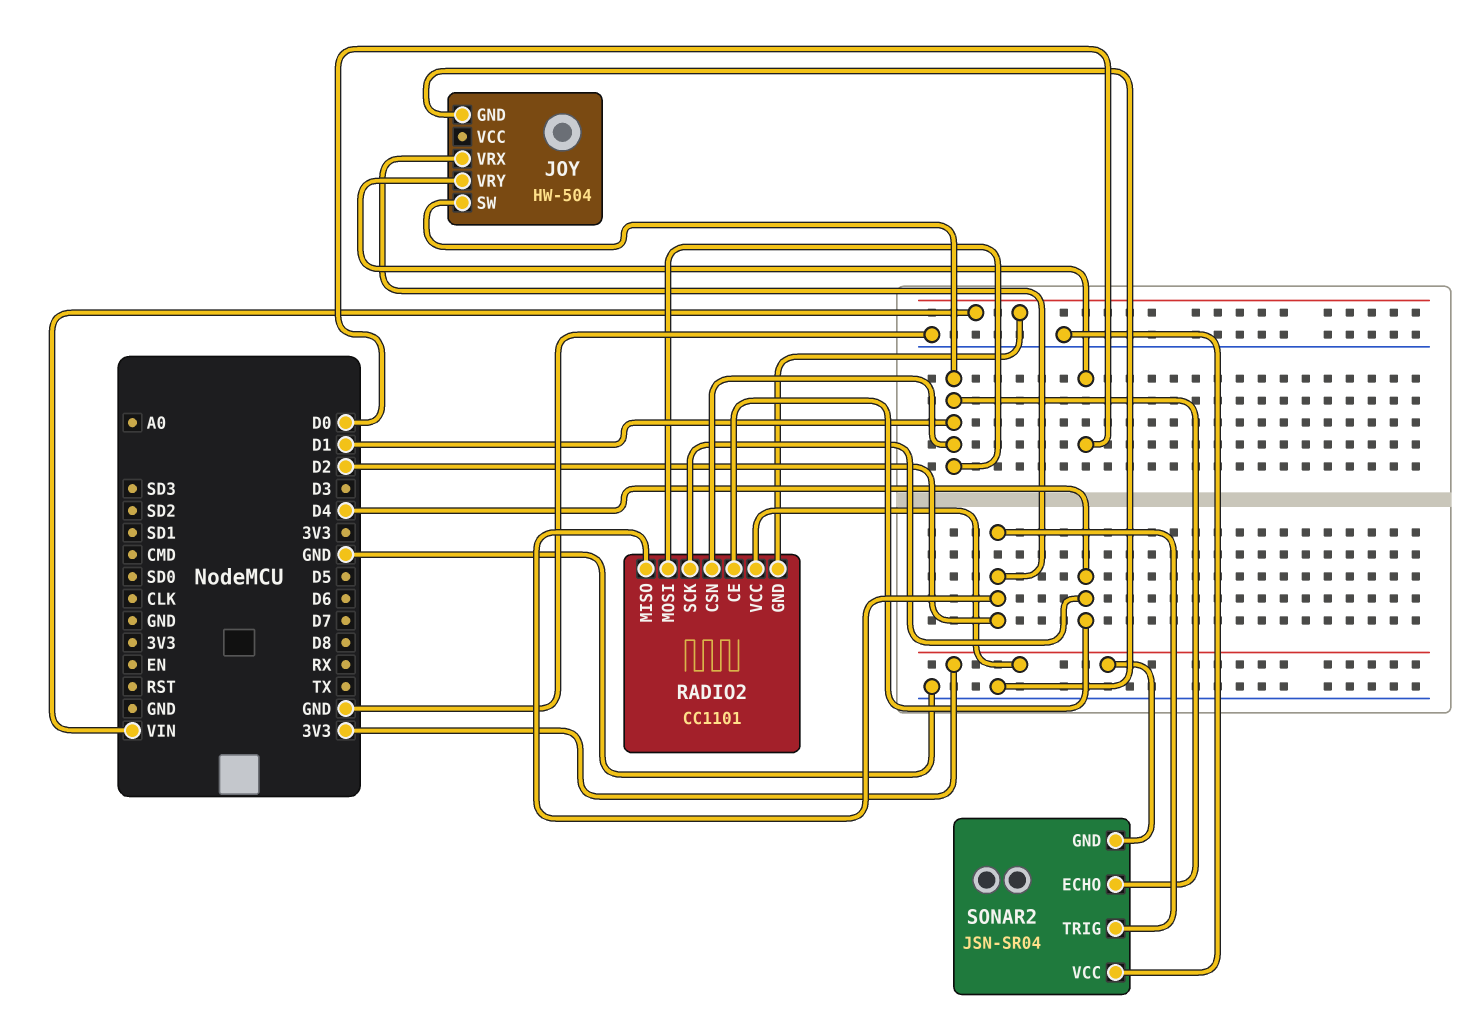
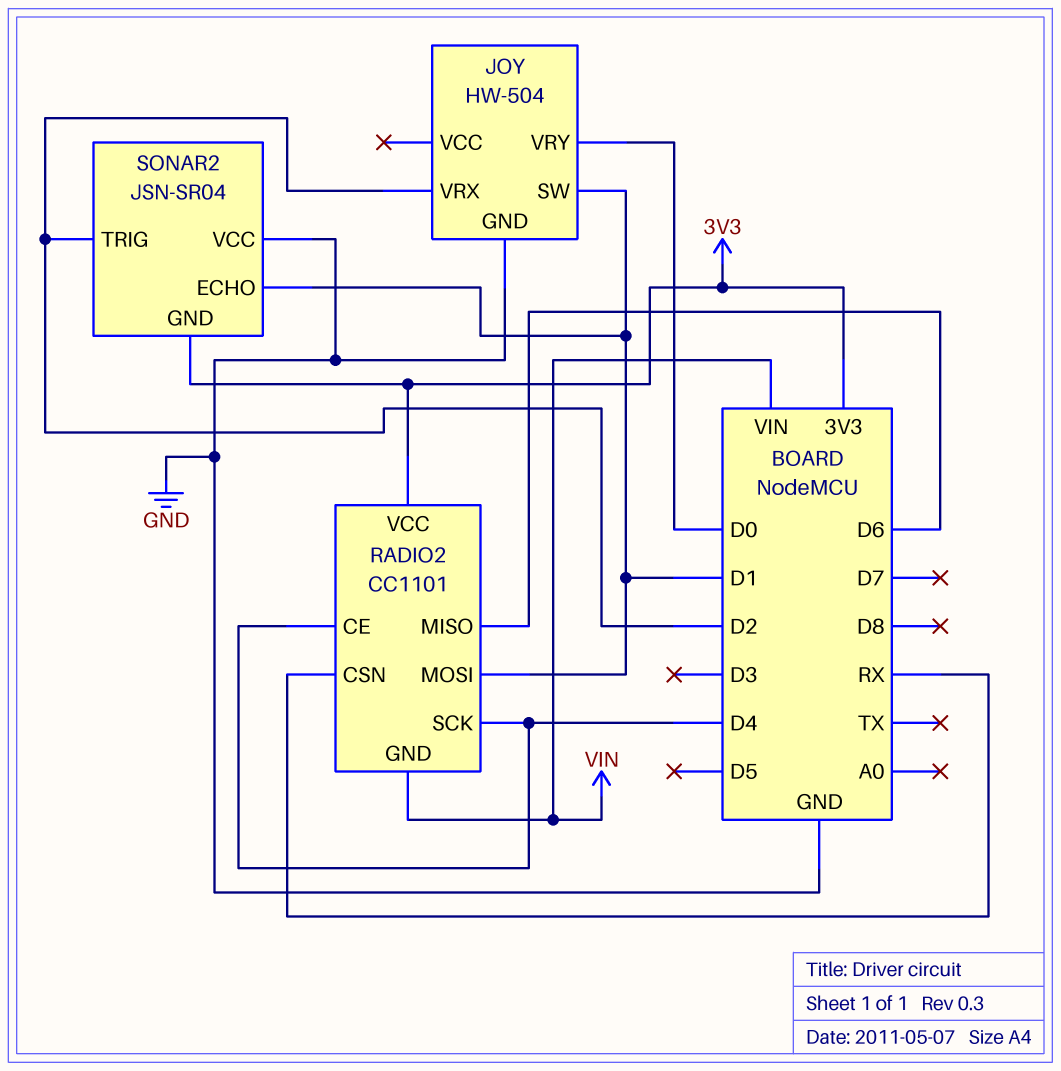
RADIO2 pin CSN: D1 -> RX
RADIO2 pin MISO: D2 -> D6

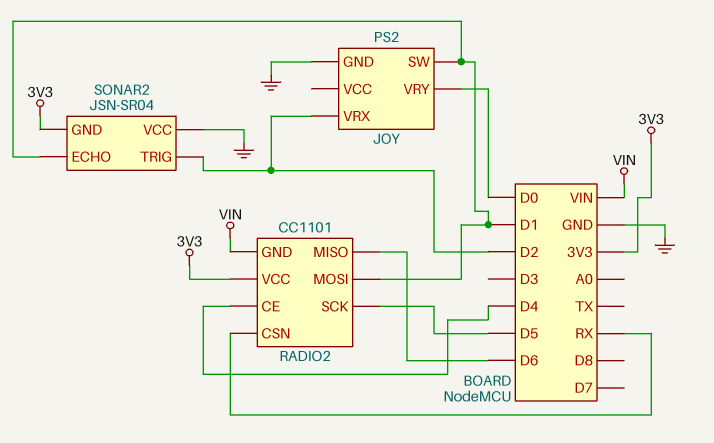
JOY: HW-504 -> PS2
RADIO2 pin SCK: D4 -> D5

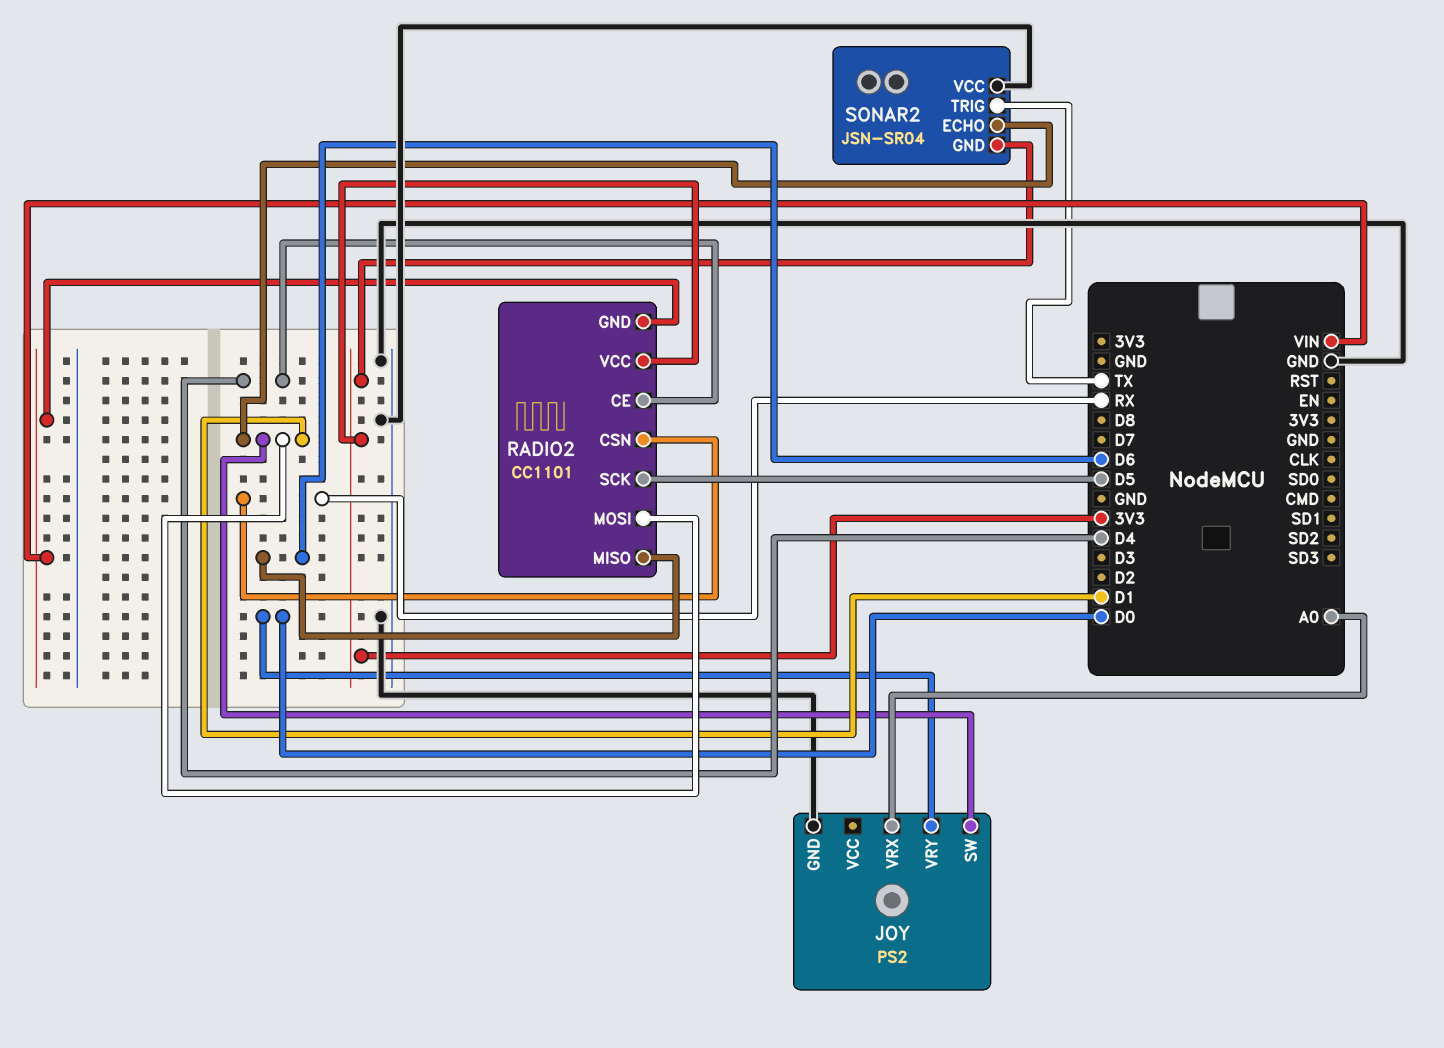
JOY pin VRX: D2 -> A0
SONAR2 pin TRIG: D2 -> TX

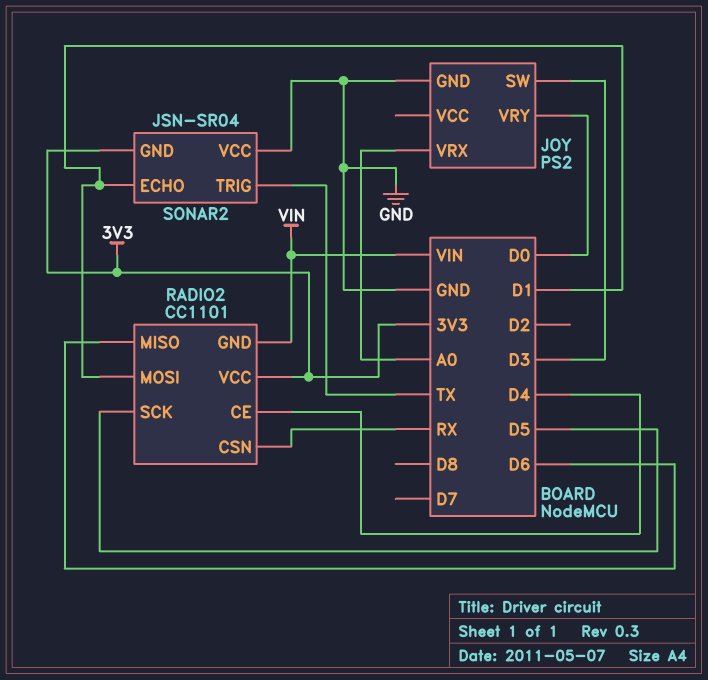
JOY pin SW: D1 -> D3

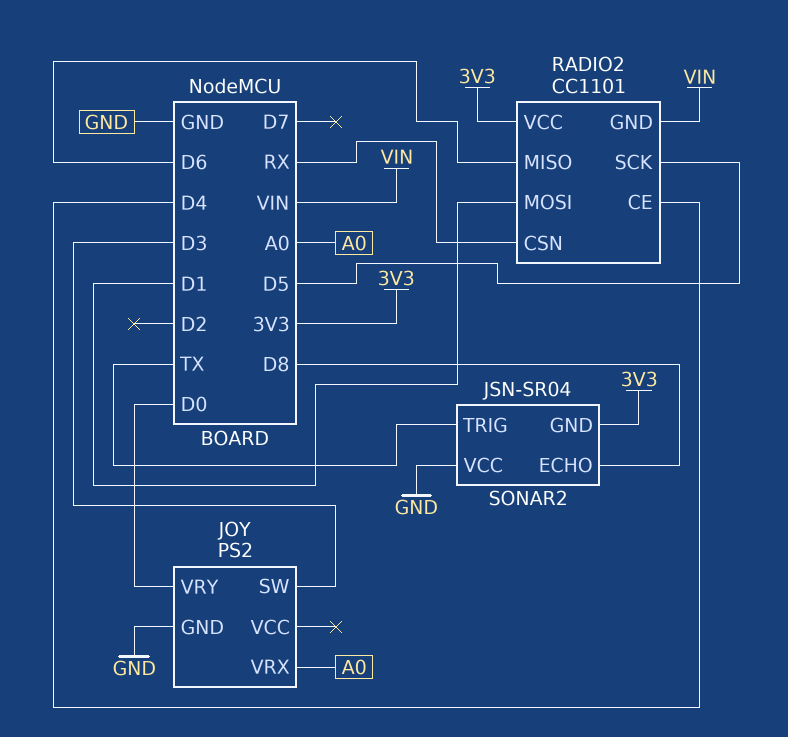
SONAR2 pin ECHO: D1 -> D8

